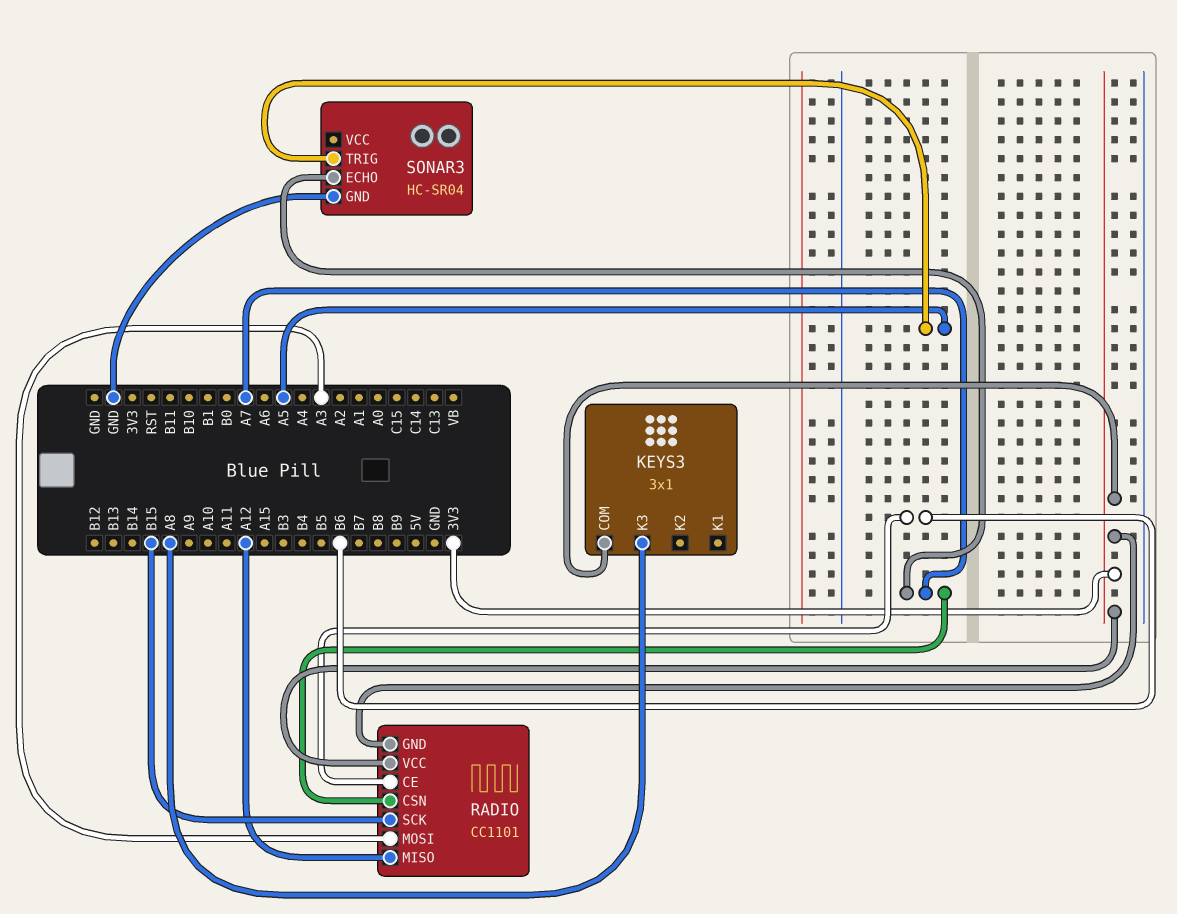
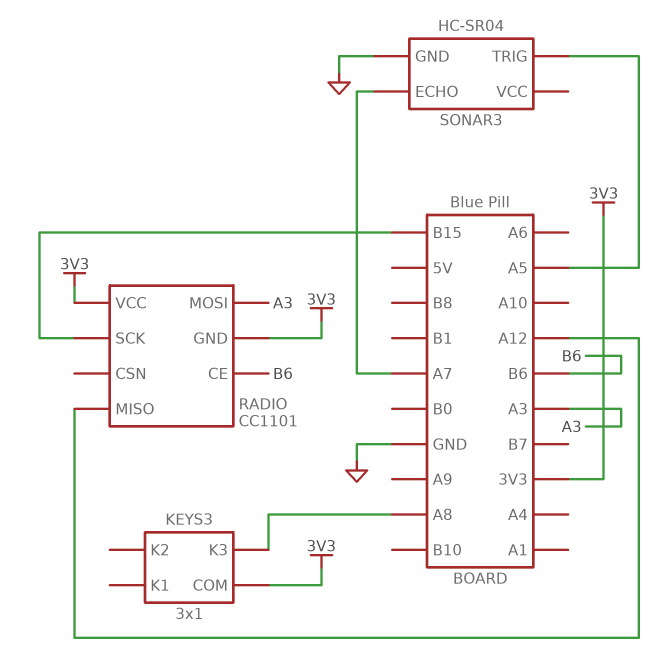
RADIO pin CSN: A7 -> none

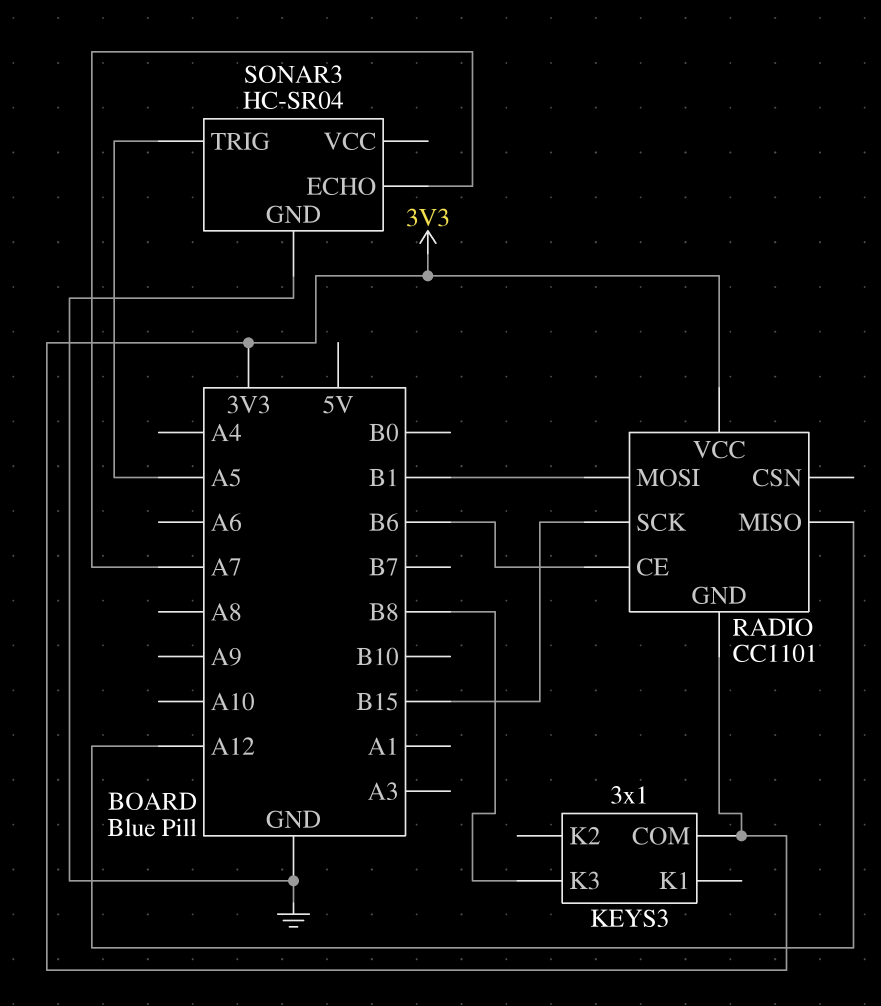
KEYS3 pin K3: A8 -> B8
RADIO pin MOSI: A3 -> B1

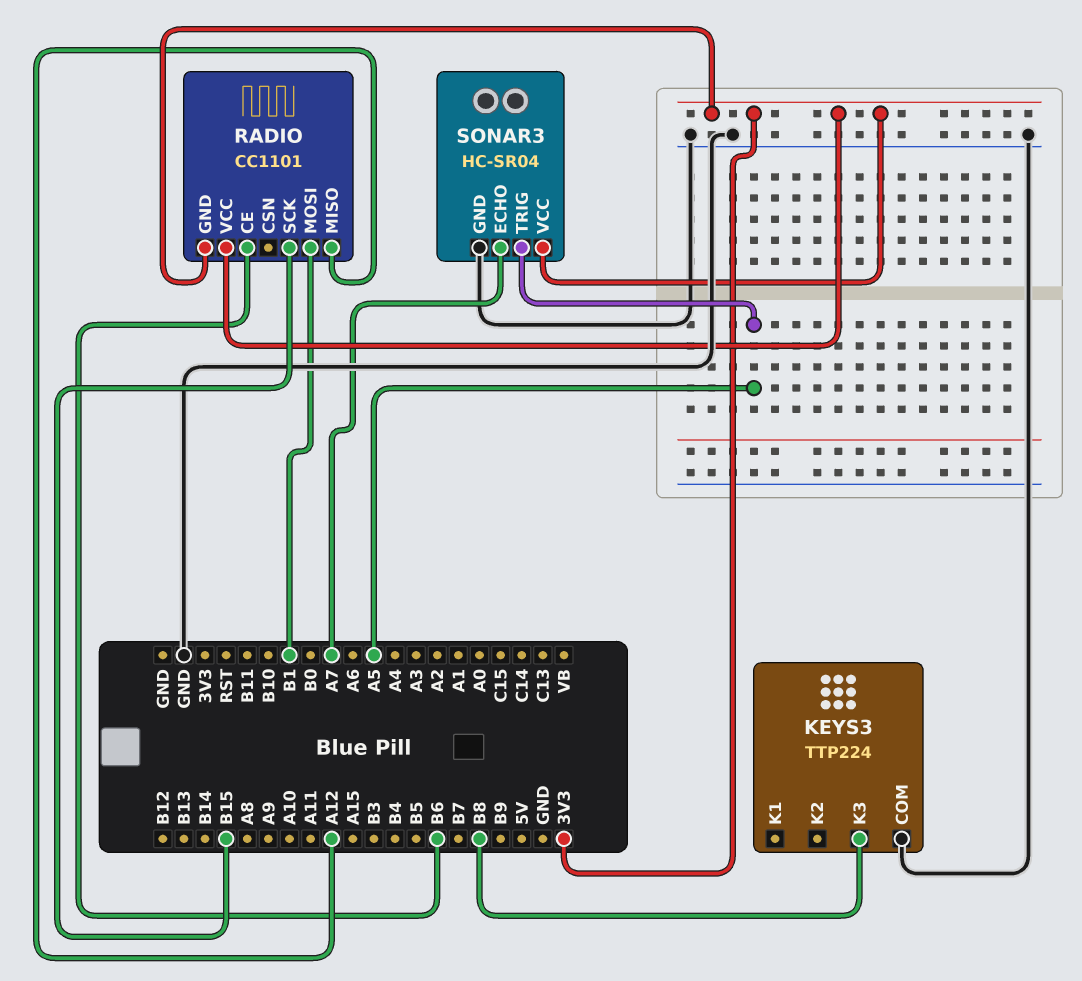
KEYS3: 3x1 -> TTP224
KEYS3 pin COM: 3V3 -> GND
SONAR3 pin VCC: none -> 3V3

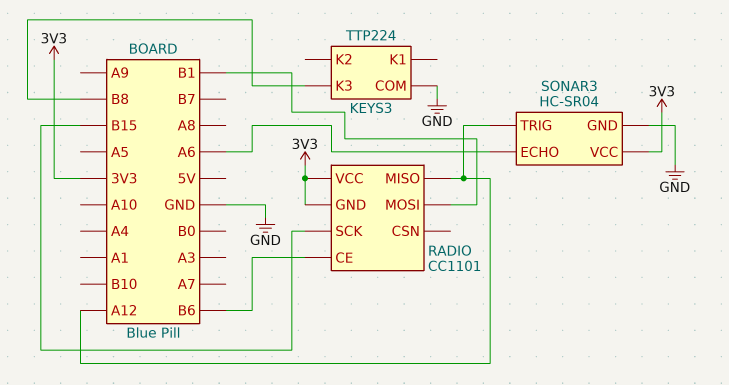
SONAR3 pin ECHO: A7 -> A6
SONAR3 pin TRIG: A5 -> A12

